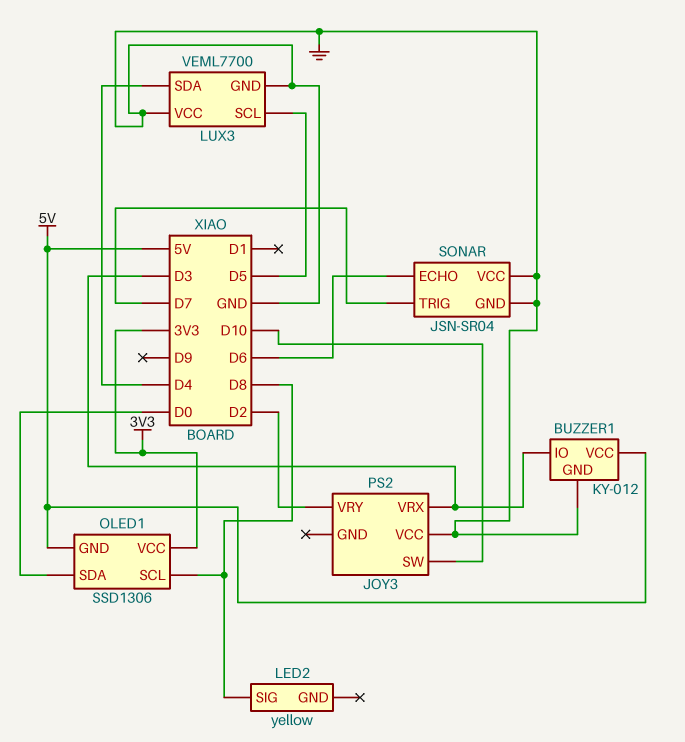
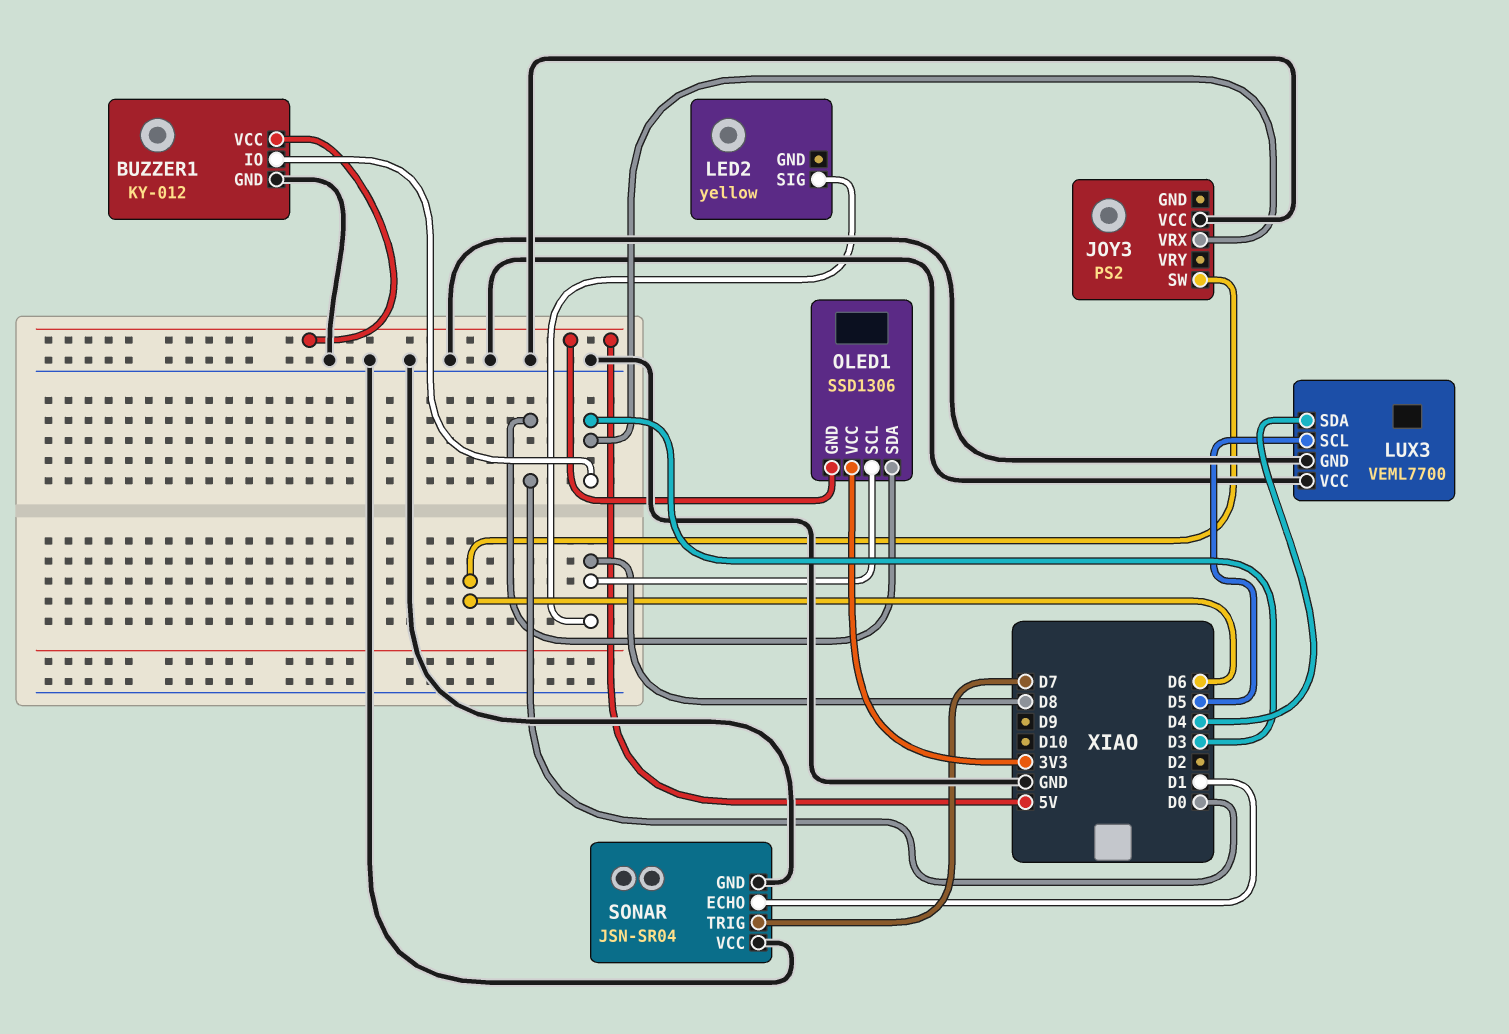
JOY3 pin SW: D10 -> D6
JOY3 pin VRY: D2 -> none
SONAR pin ECHO: D6 -> D1

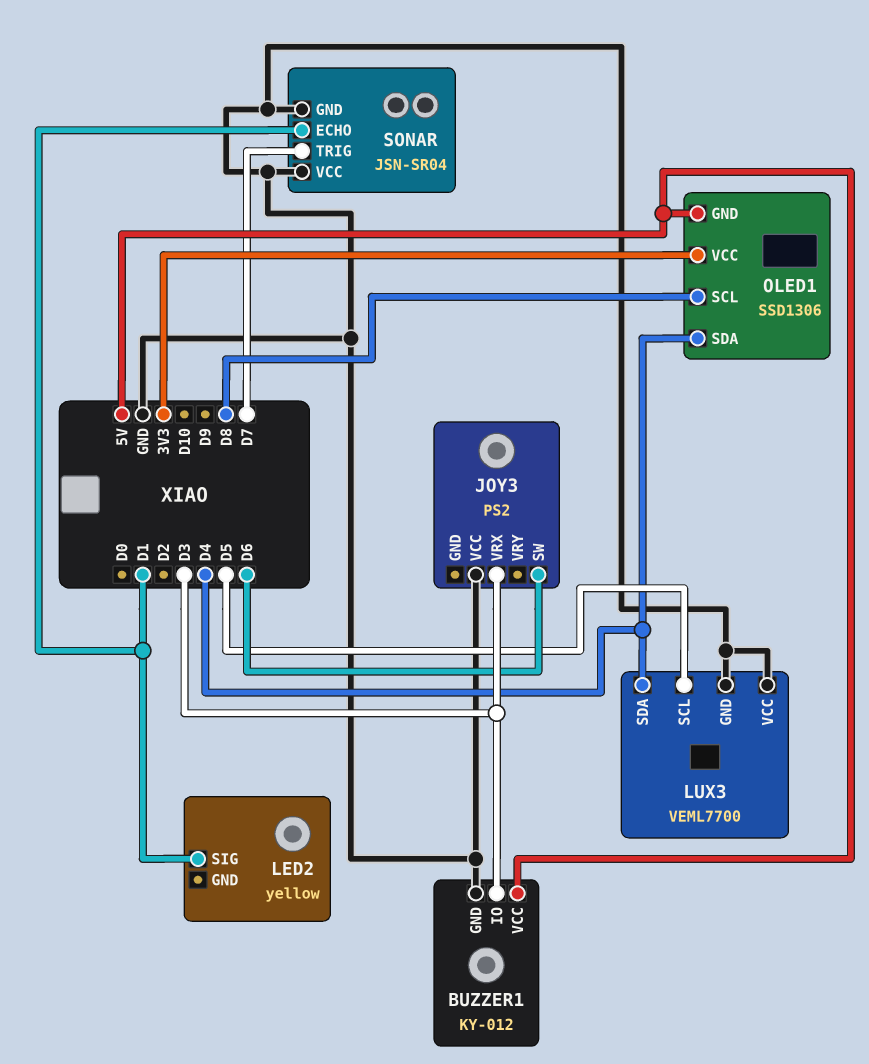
LED2 pin SIG: D8 -> D1
OLED1 pin SDA: D0 -> D4

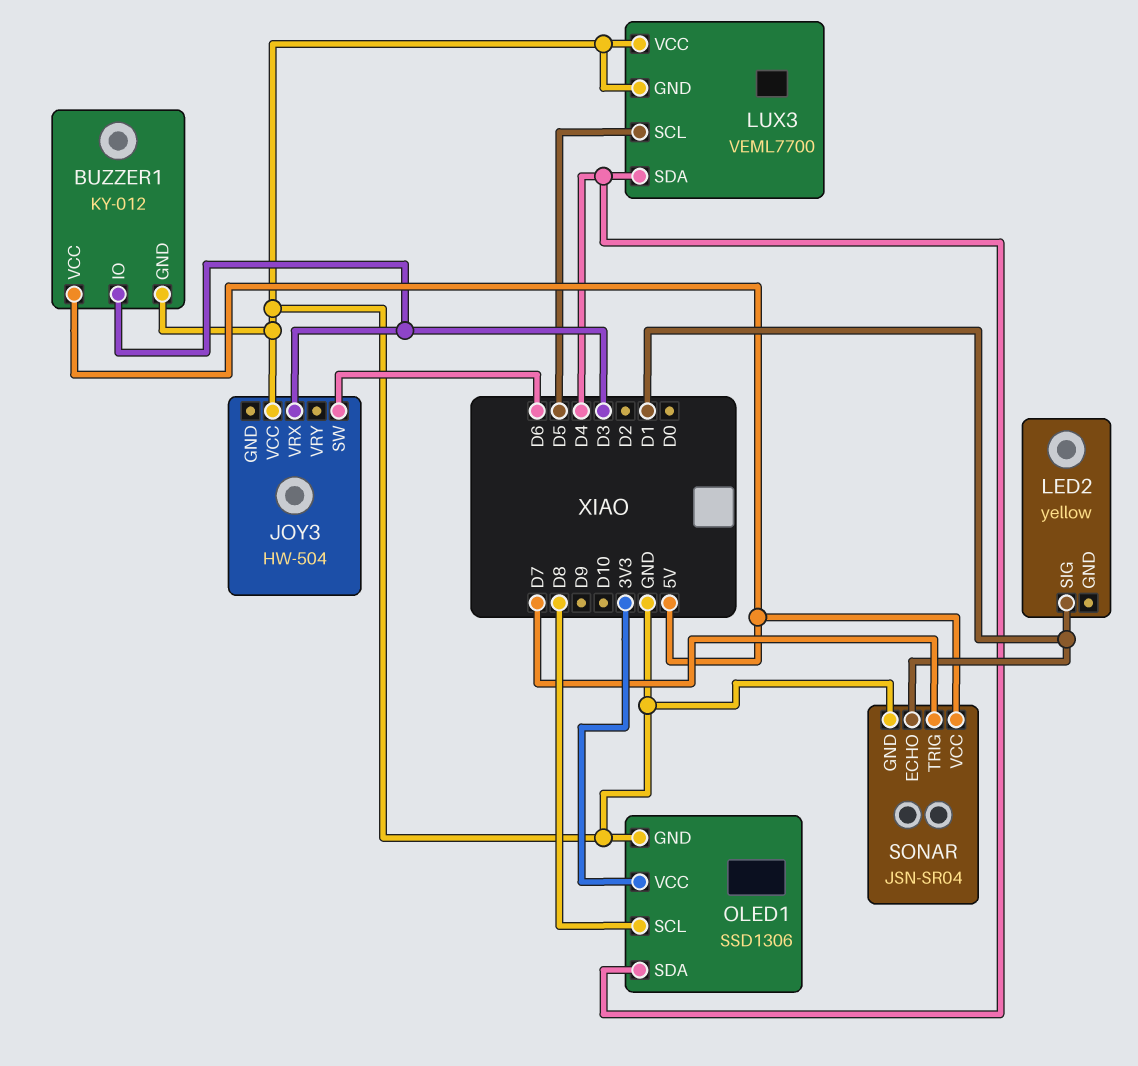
JOY3: PS2 -> HW-504
OLED1 pin GND: 5V -> GND
SONAR pin VCC: GND -> 5V

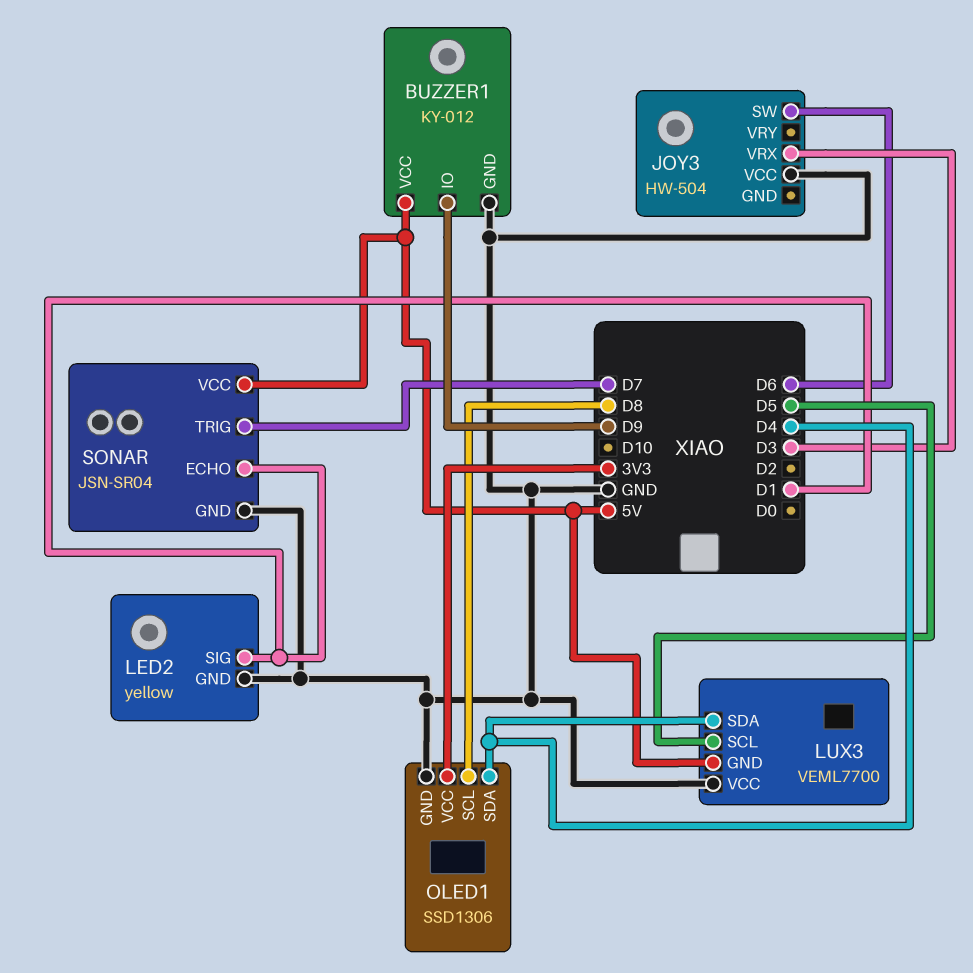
BUZZER1 pin IO: D3 -> D9
LED2 pin GND: none -> GND
LUX3 pin GND: GND -> 5V

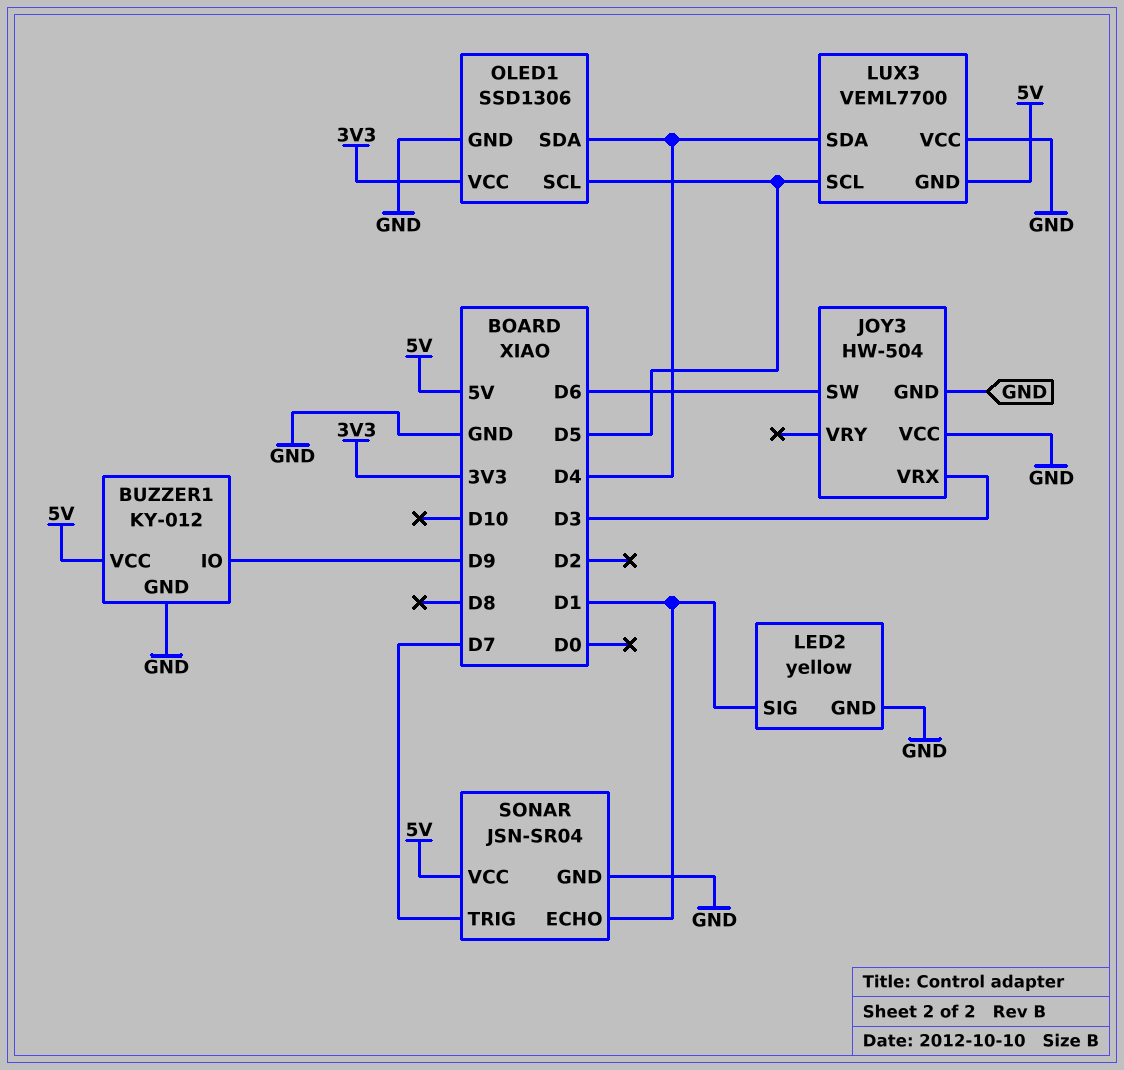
JOY3 pin GND: none -> GND
OLED1 pin SCL: D8 -> D5

